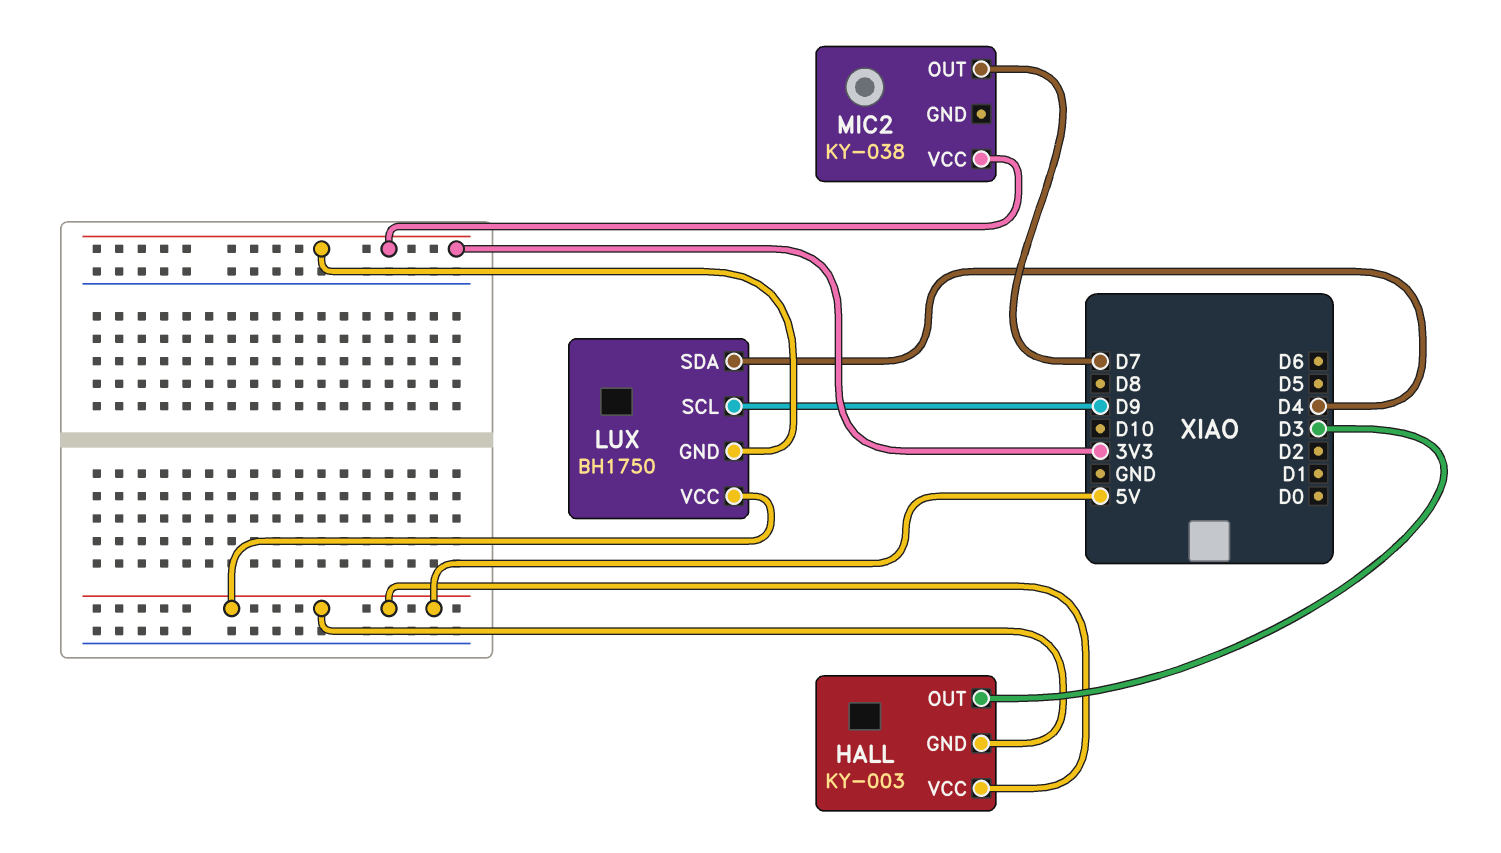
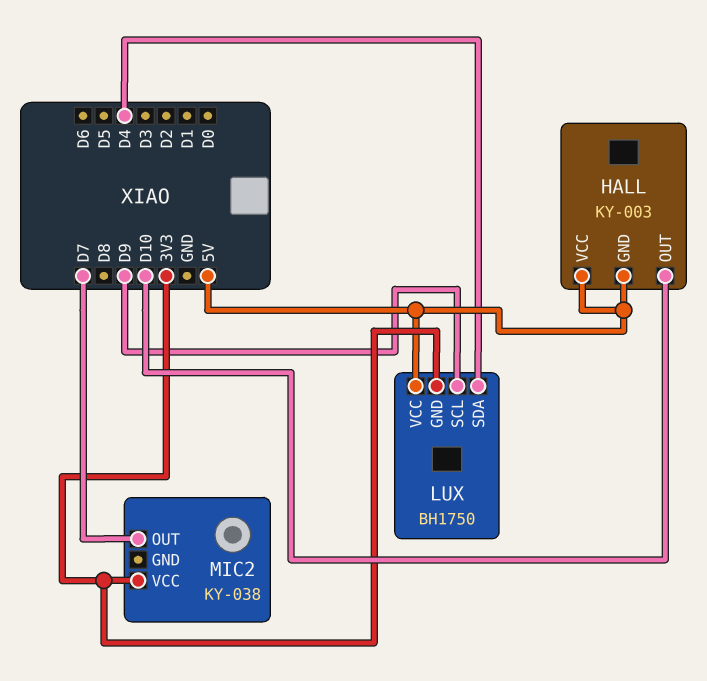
HALL pin OUT: D3 -> D10

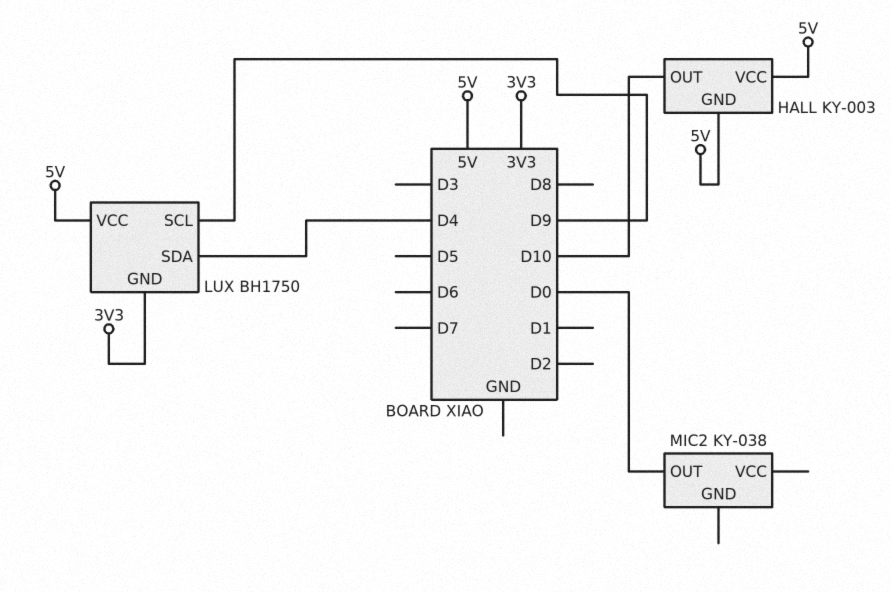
MIC2 pin OUT: D7 -> D0
MIC2 pin VCC: 3V3 -> none

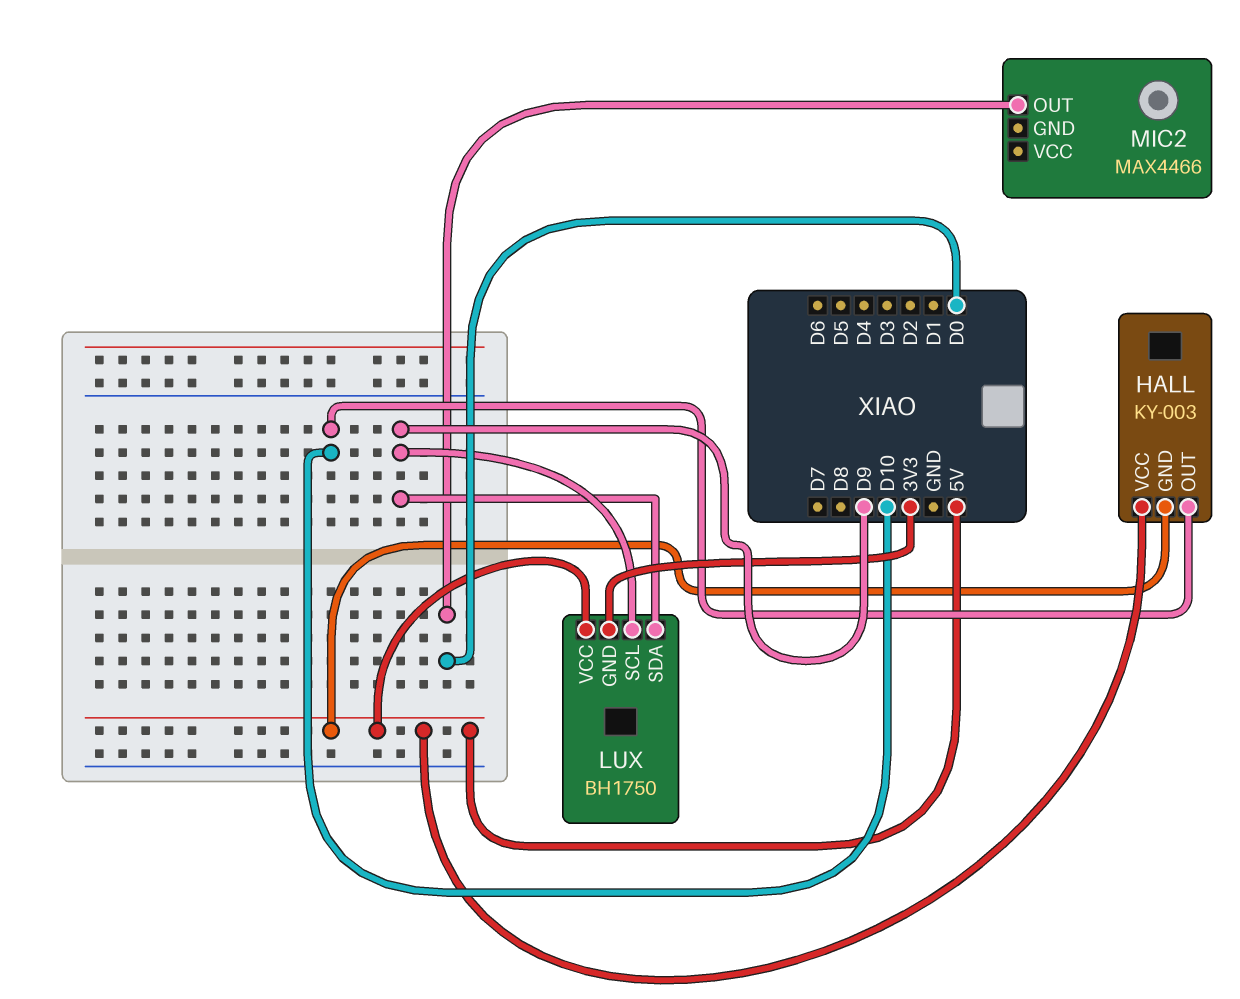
LUX pin SDA: D4 -> D9
MIC2: KY-038 -> MAX4466

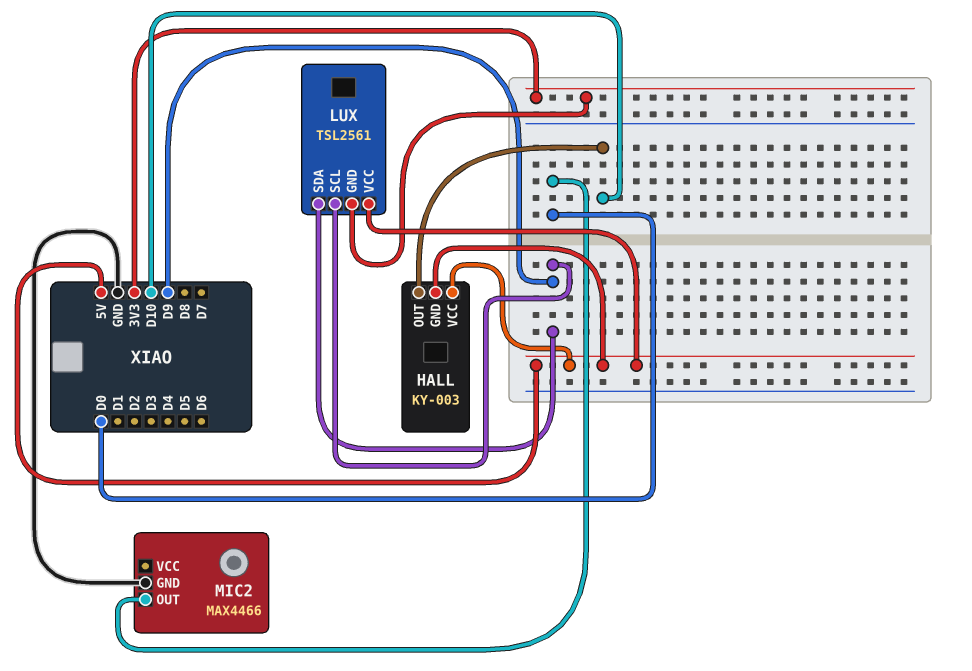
LUX: BH1750 -> TSL2561
MIC2 pin GND: none -> GND

